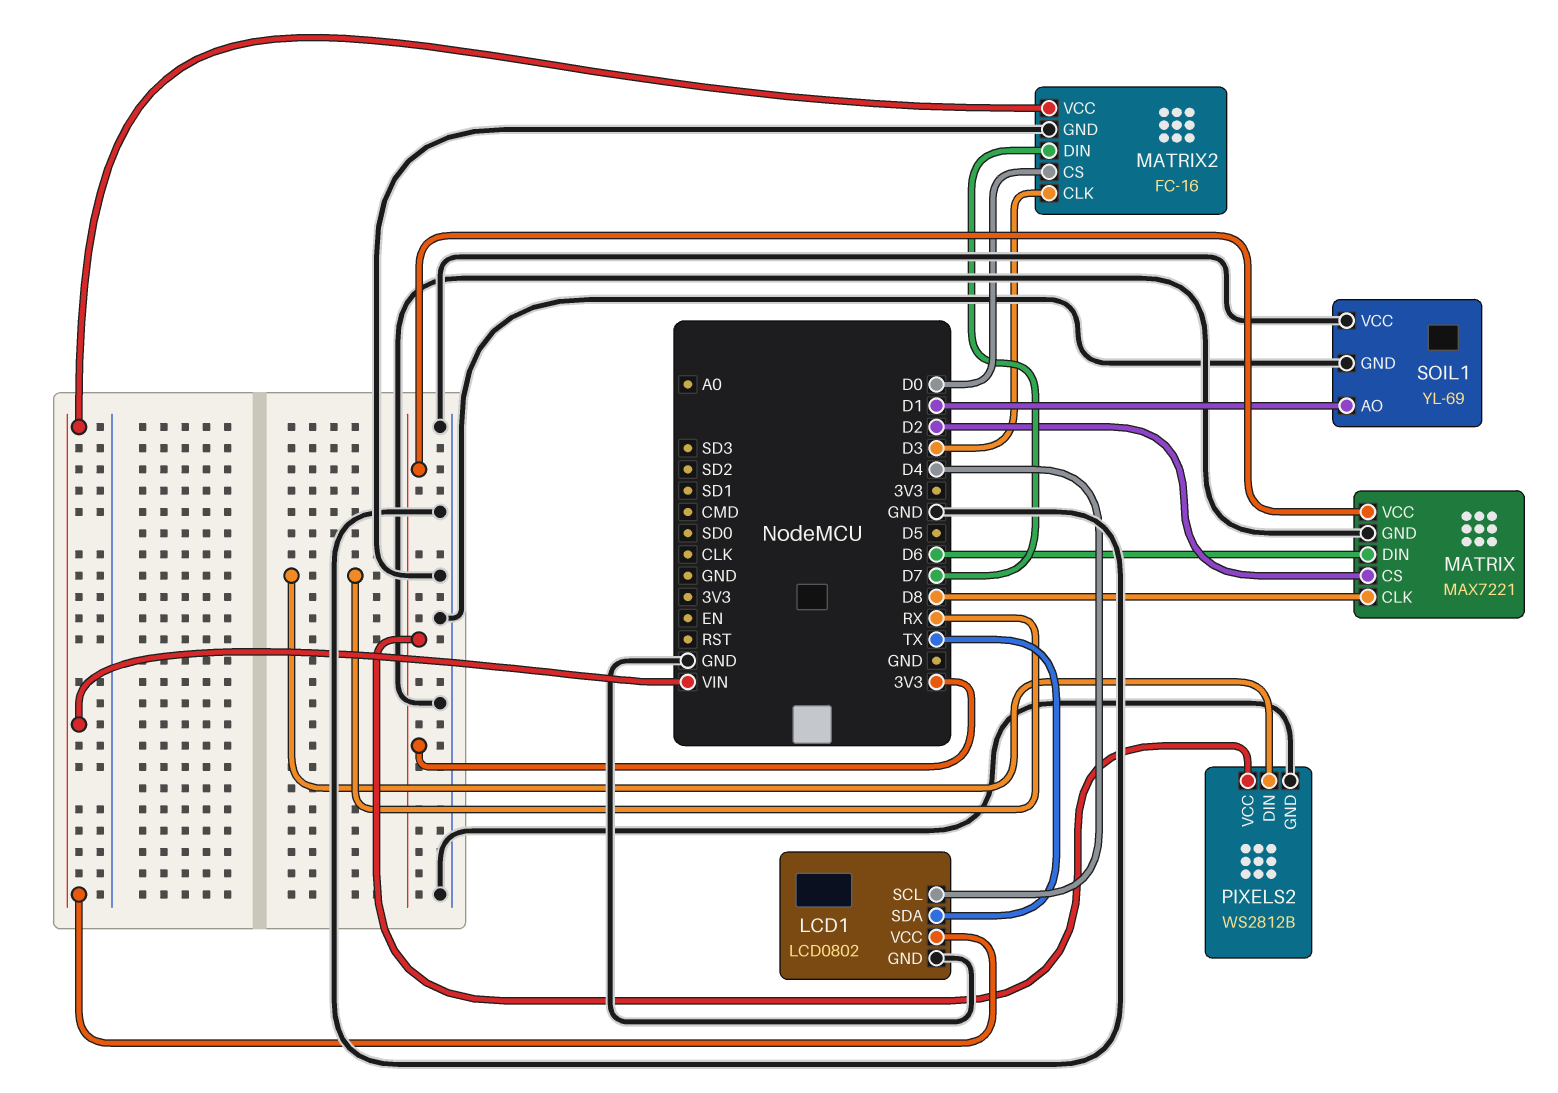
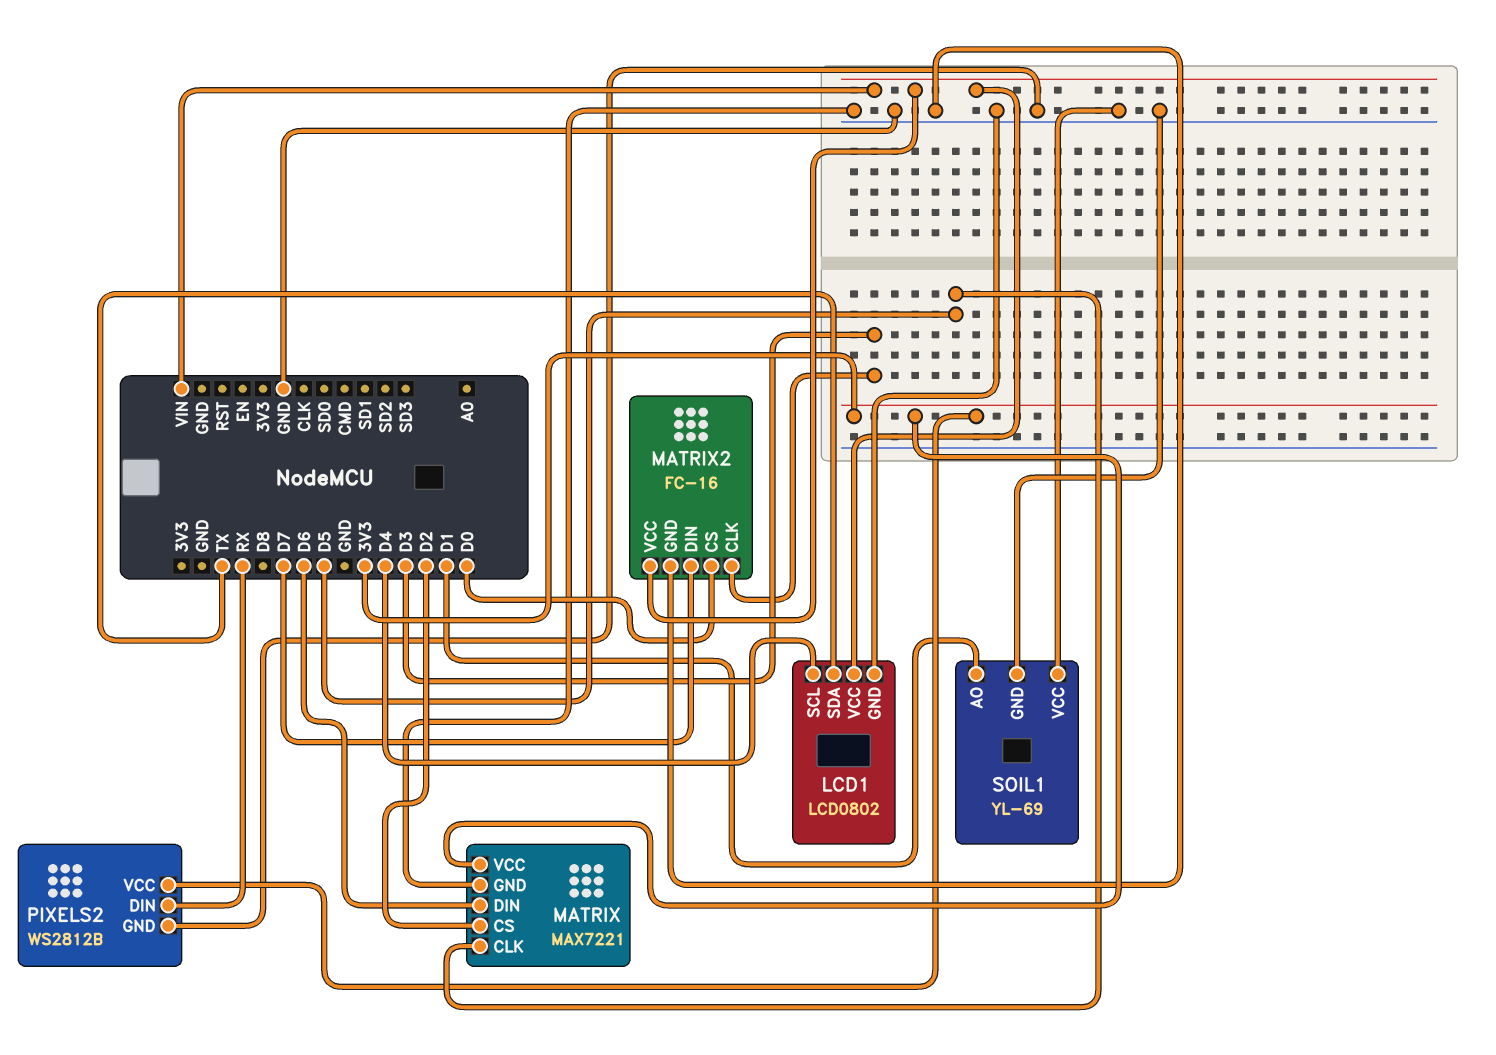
MATRIX pin CLK: D8 -> D5

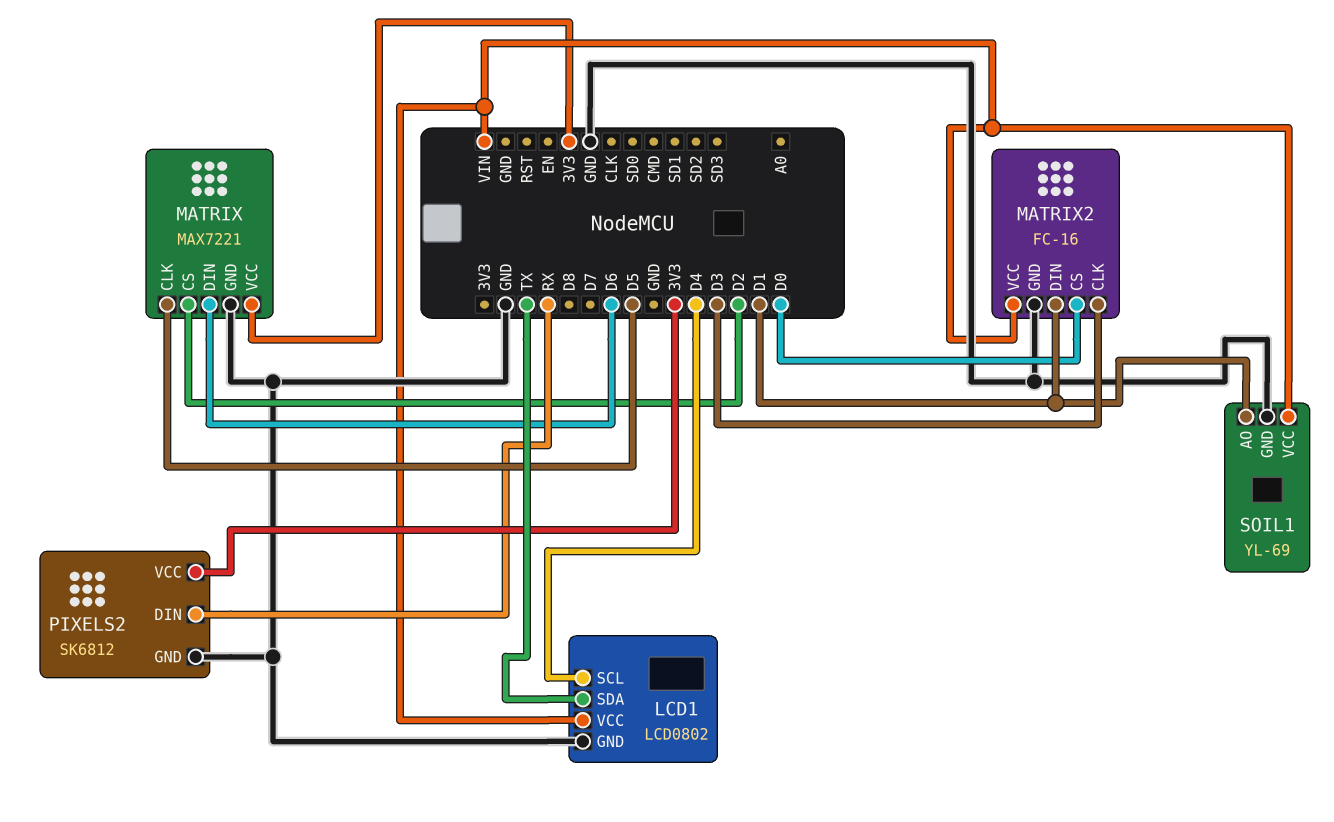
MATRIX2 pin DIN: D7 -> D1
PIXELS2: WS2812B -> SK6812
SOIL1 pin VCC: GND -> VIN

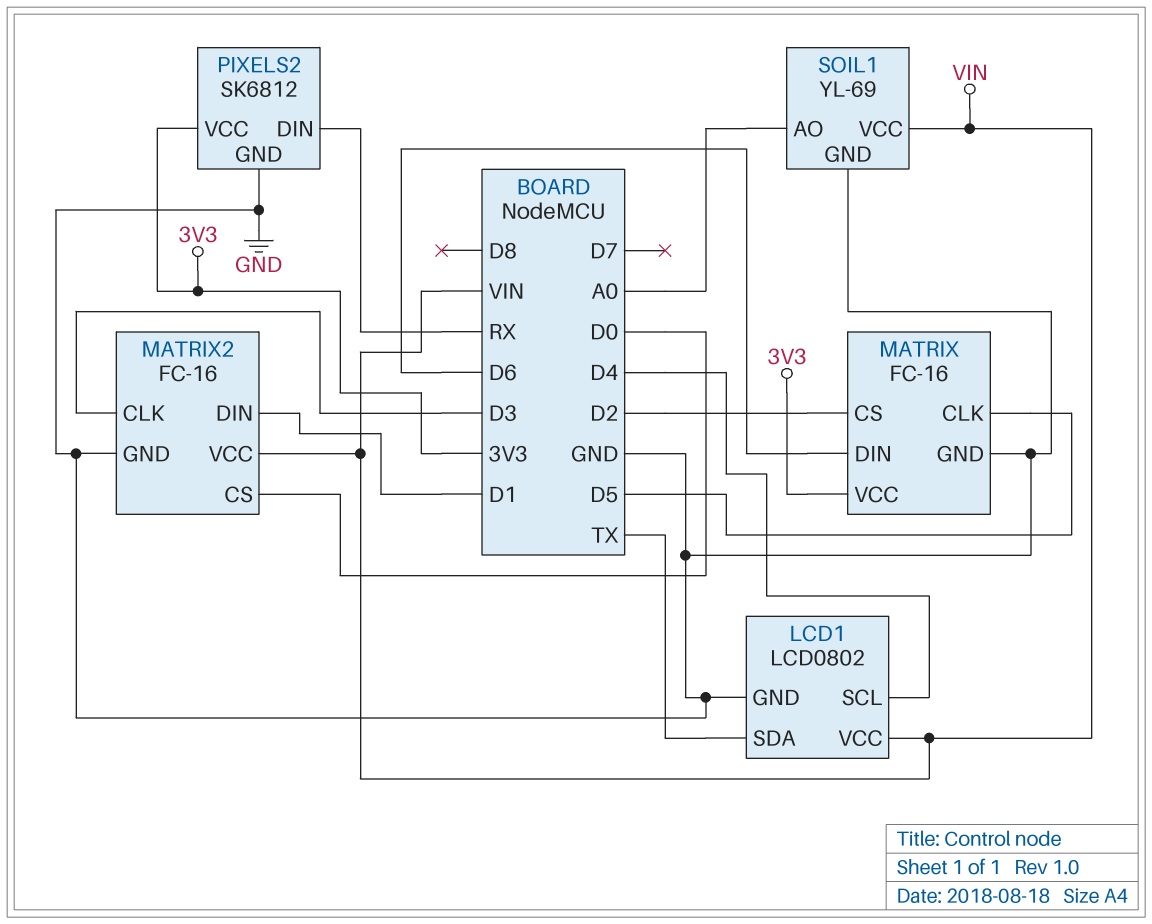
MATRIX: MAX7221 -> FC-16
SOIL1 pin AO: D1 -> A0

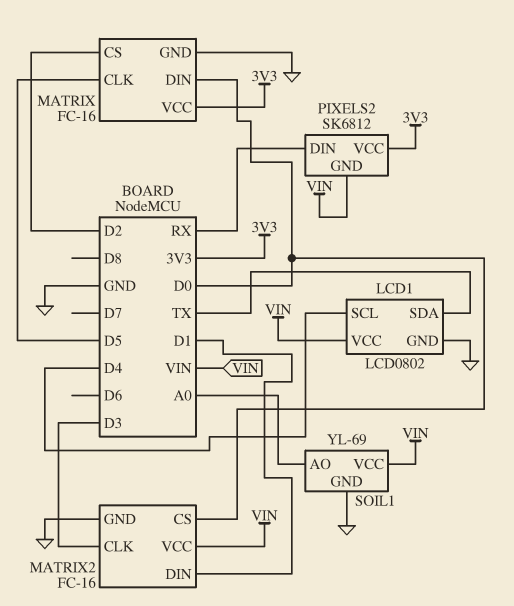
MATRIX pin DIN: D6 -> D0
PIXELS2 pin GND: GND -> VIN

